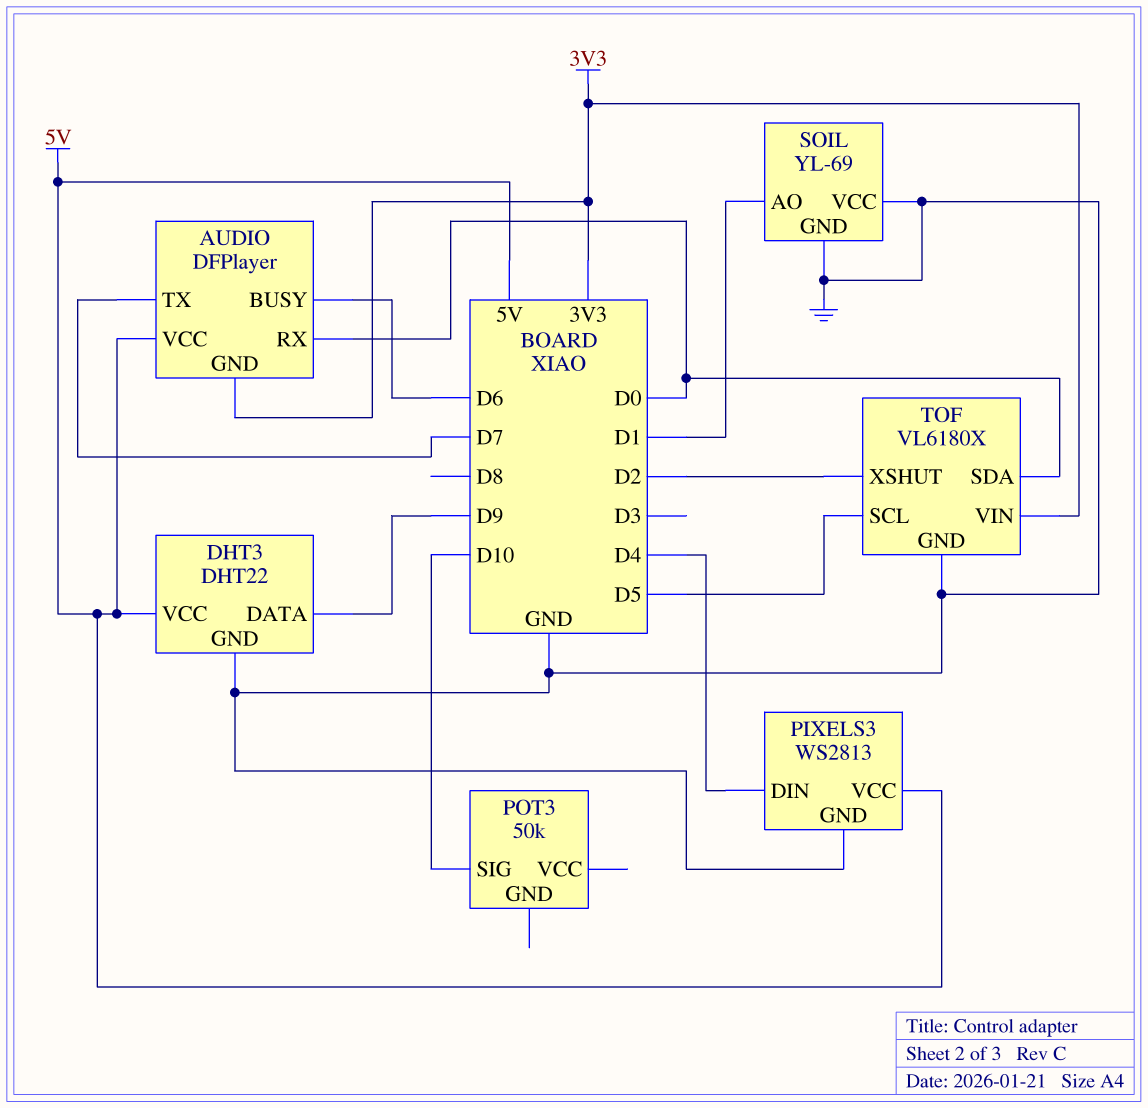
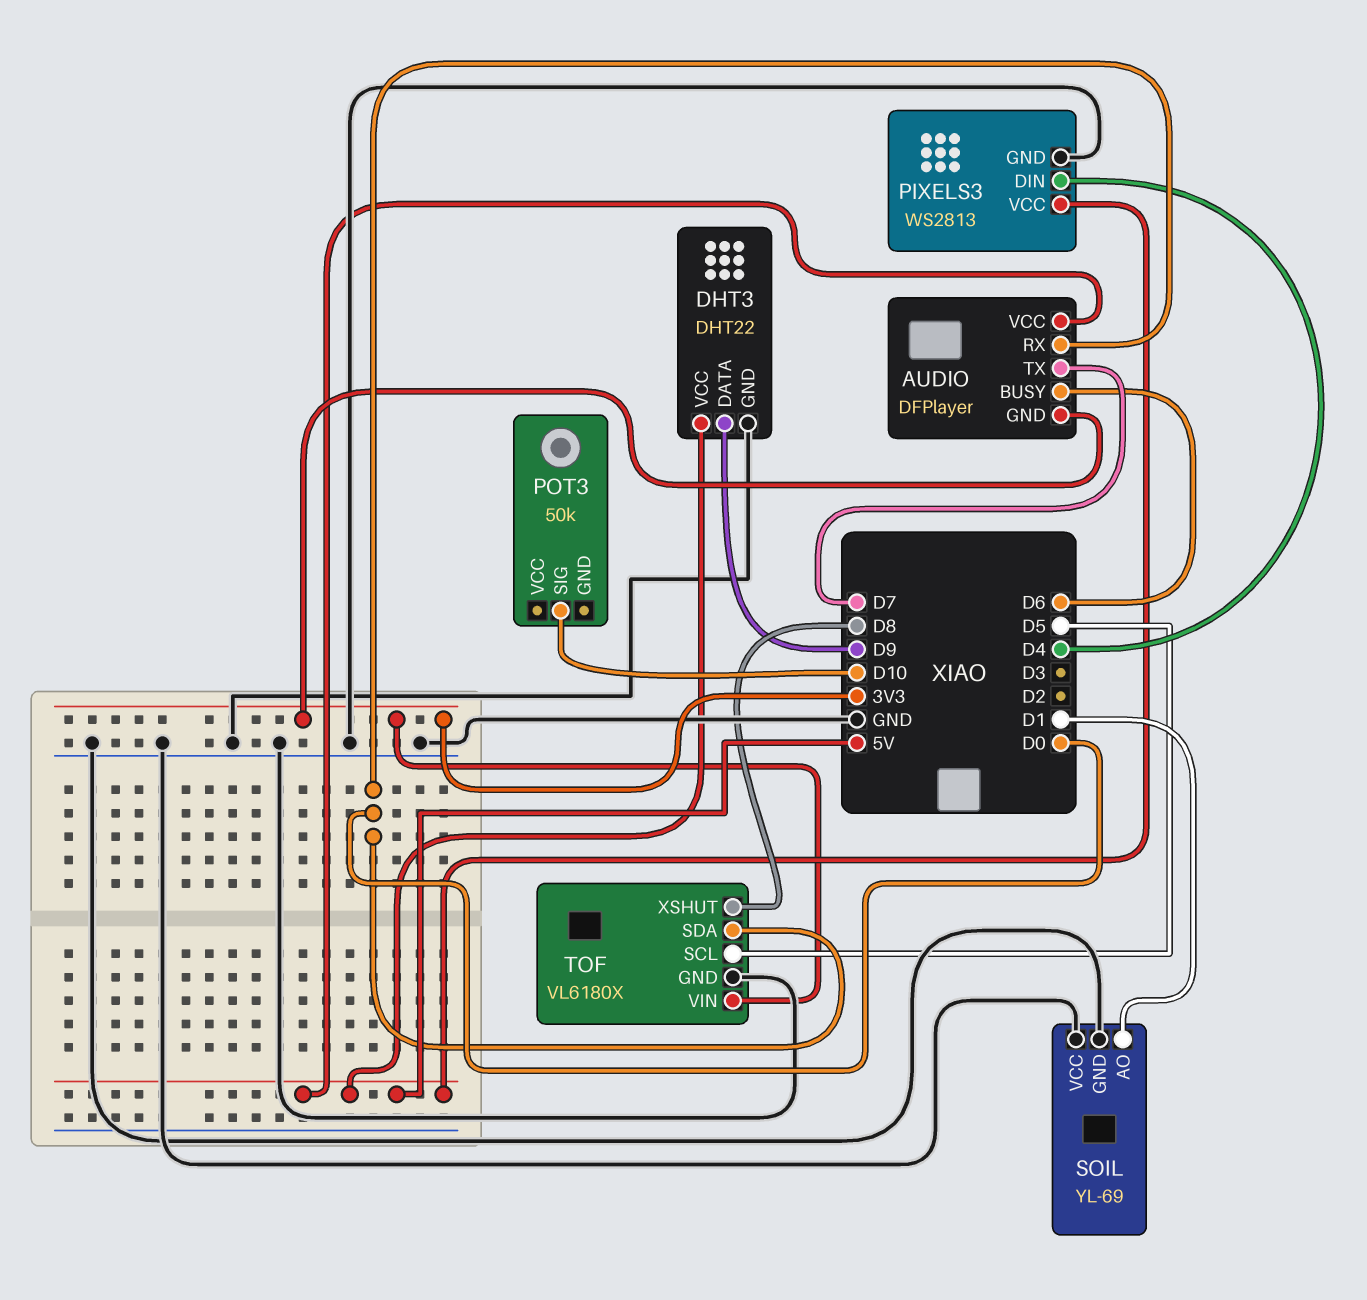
TOF pin XSHUT: D2 -> D8

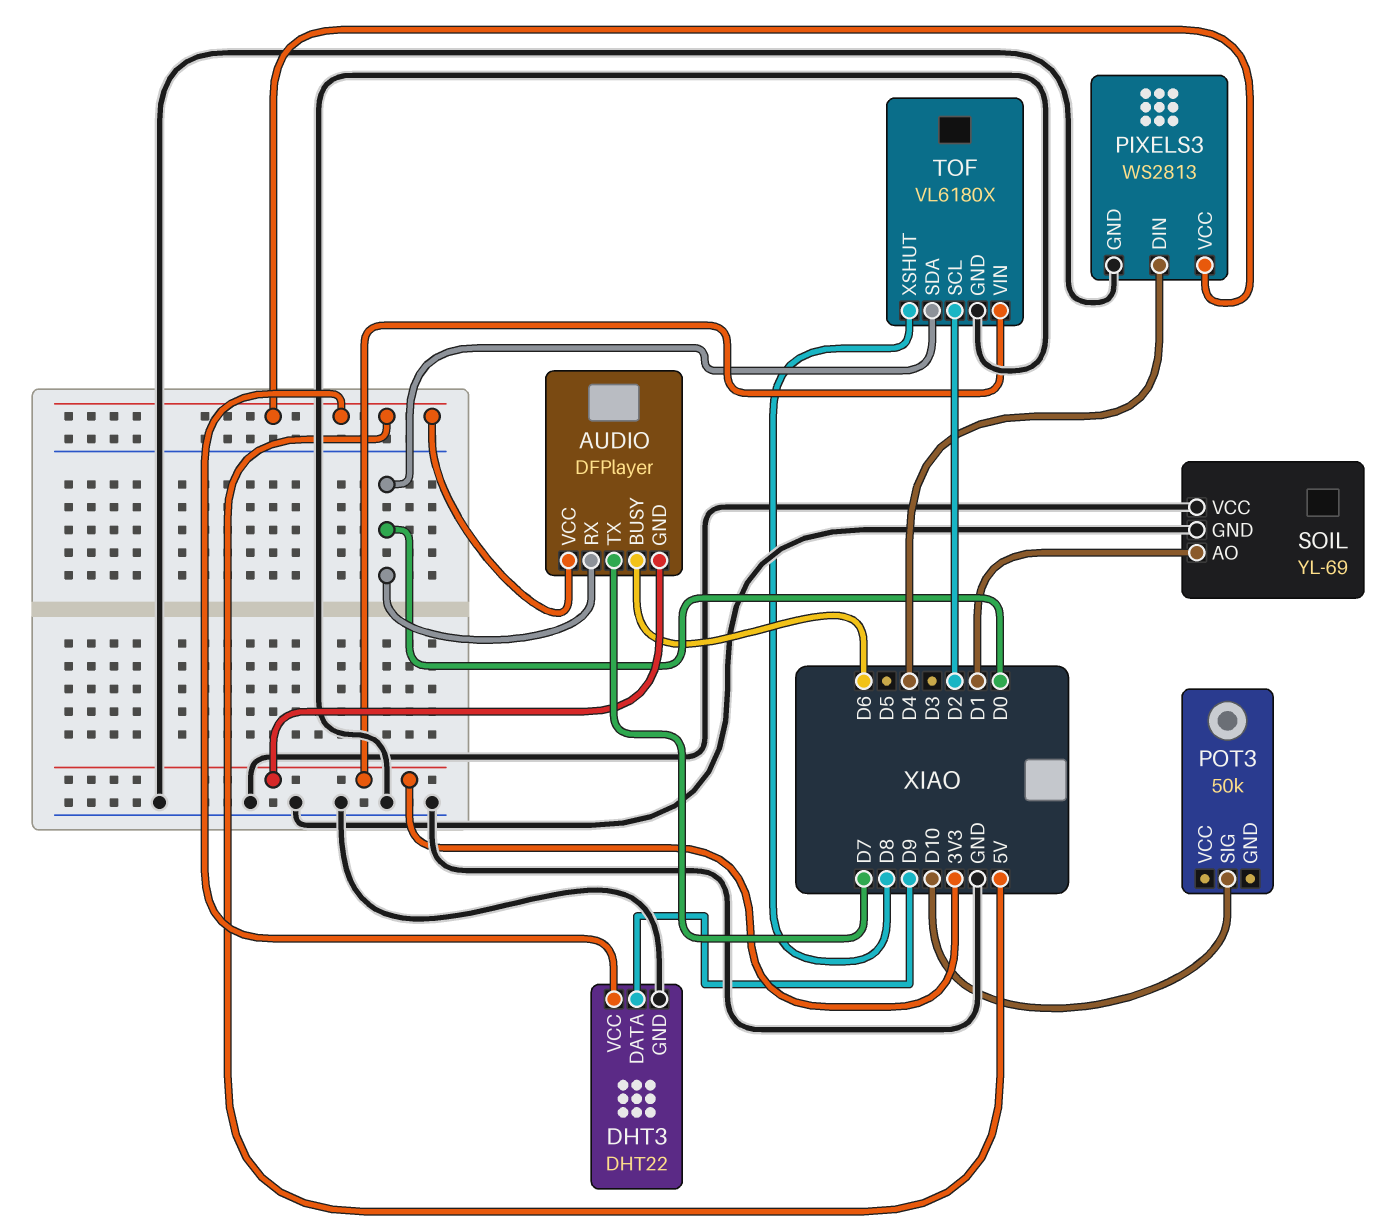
TOF pin SCL: D5 -> D2

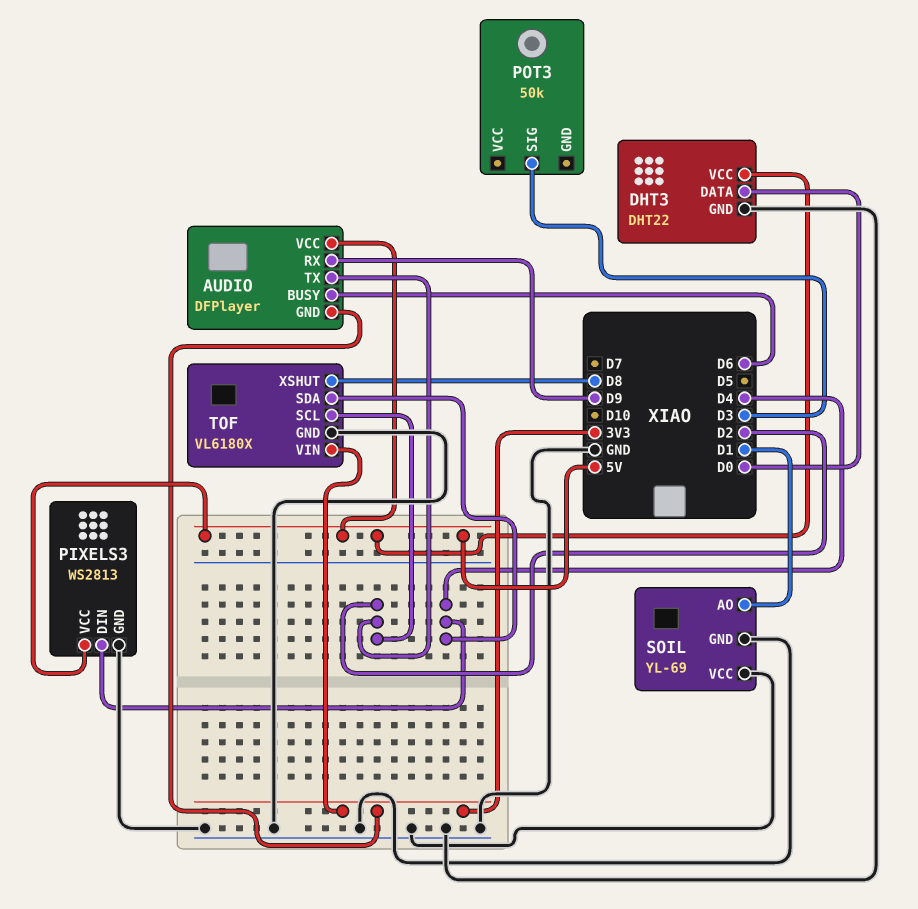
AUDIO pin RX: D0 -> D9
AUDIO pin TX: D7 -> D2
DHT3 pin DATA: D9 -> D0
POT3 pin SIG: D10 -> D3
TOF pin SDA: D0 -> D4

